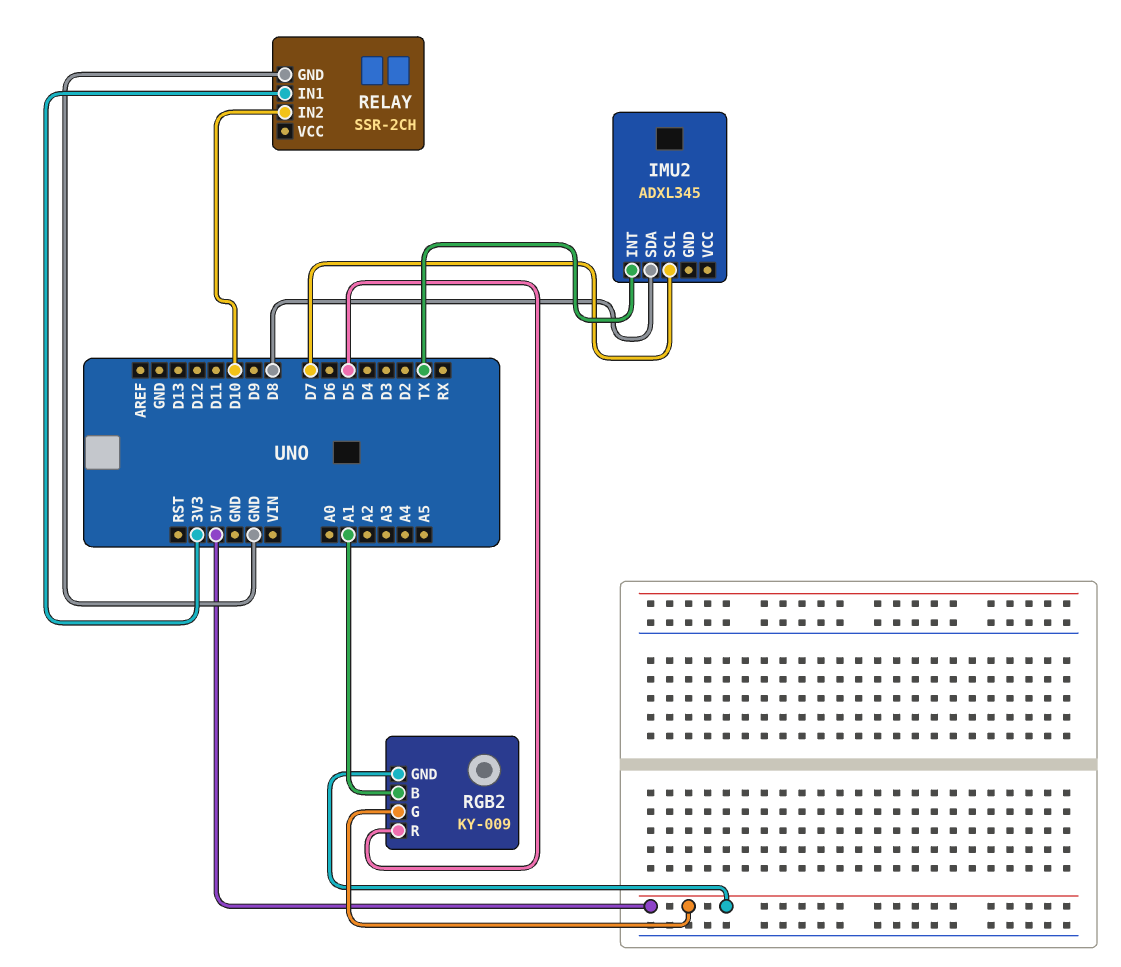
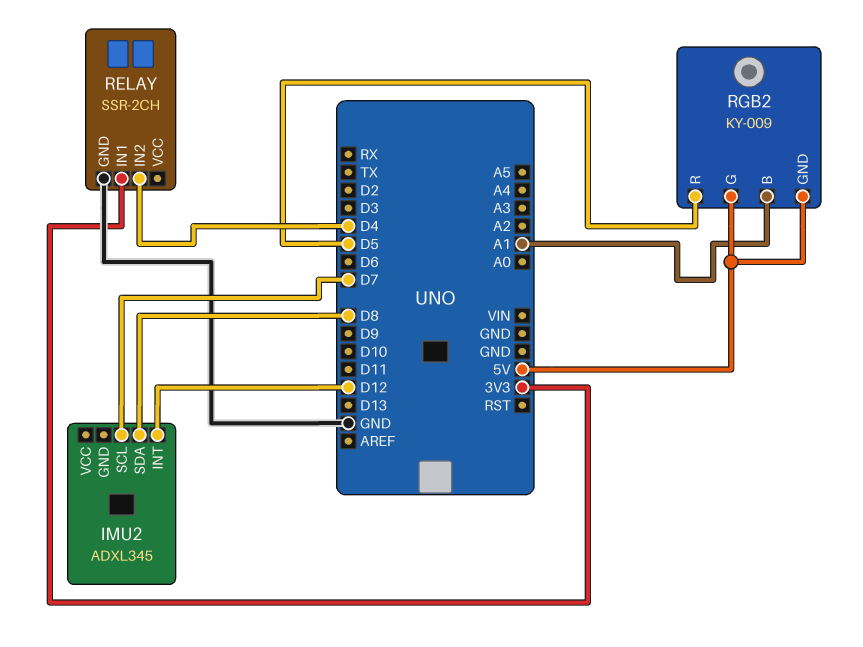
IMU2 pin INT: TX -> D12
RELAY pin IN2: D10 -> D4

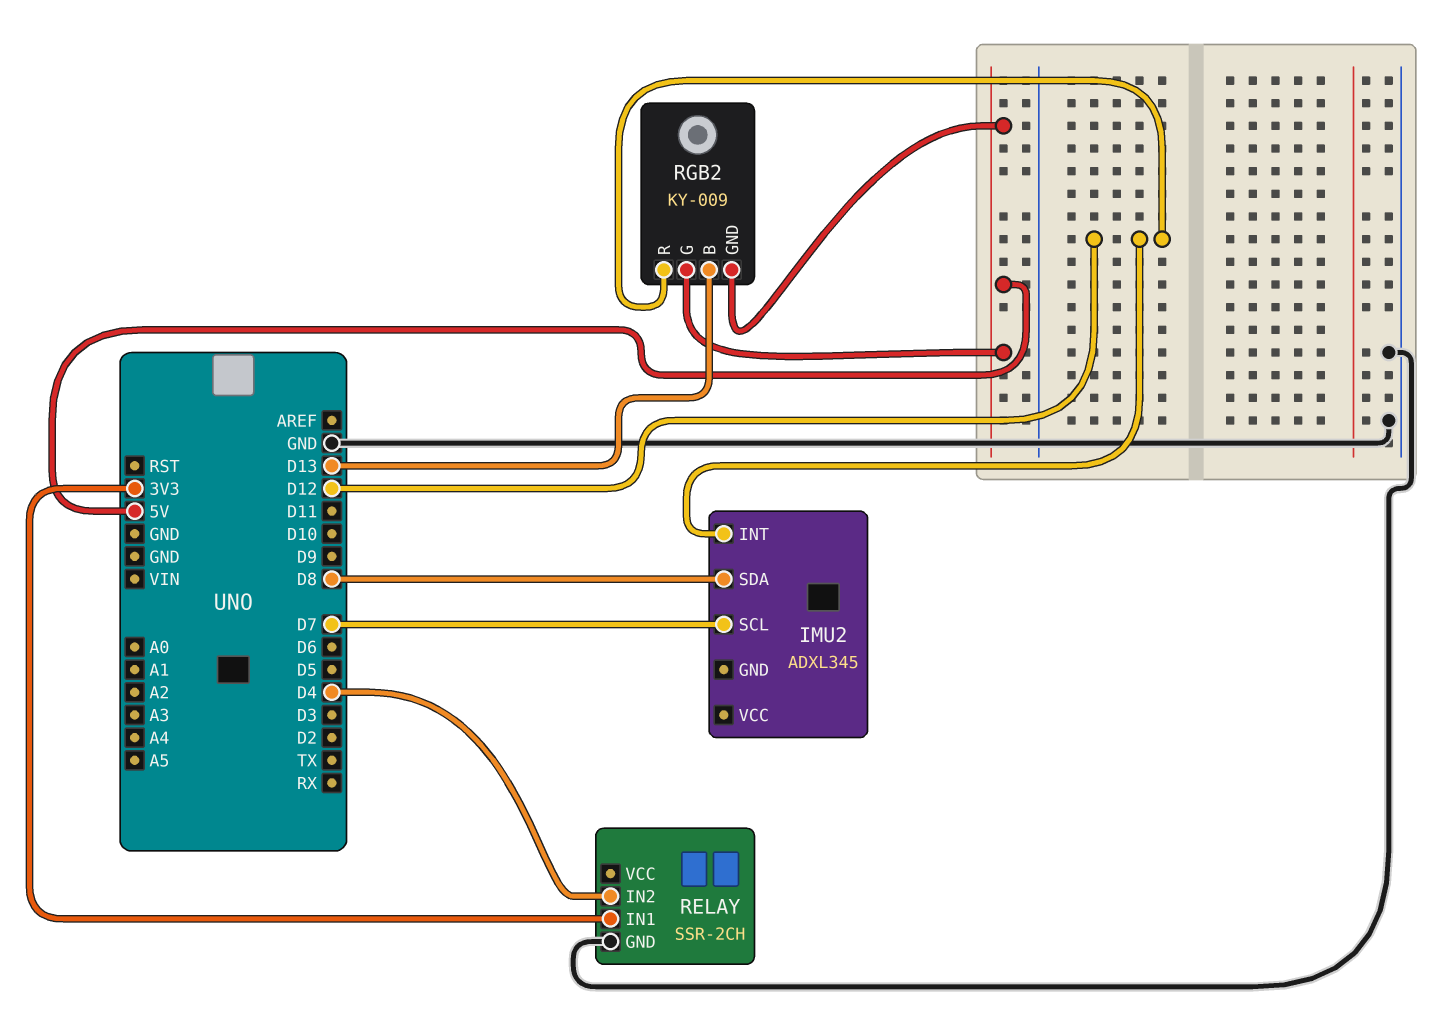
RGB2 pin B: A1 -> D13
RGB2 pin R: D5 -> D12

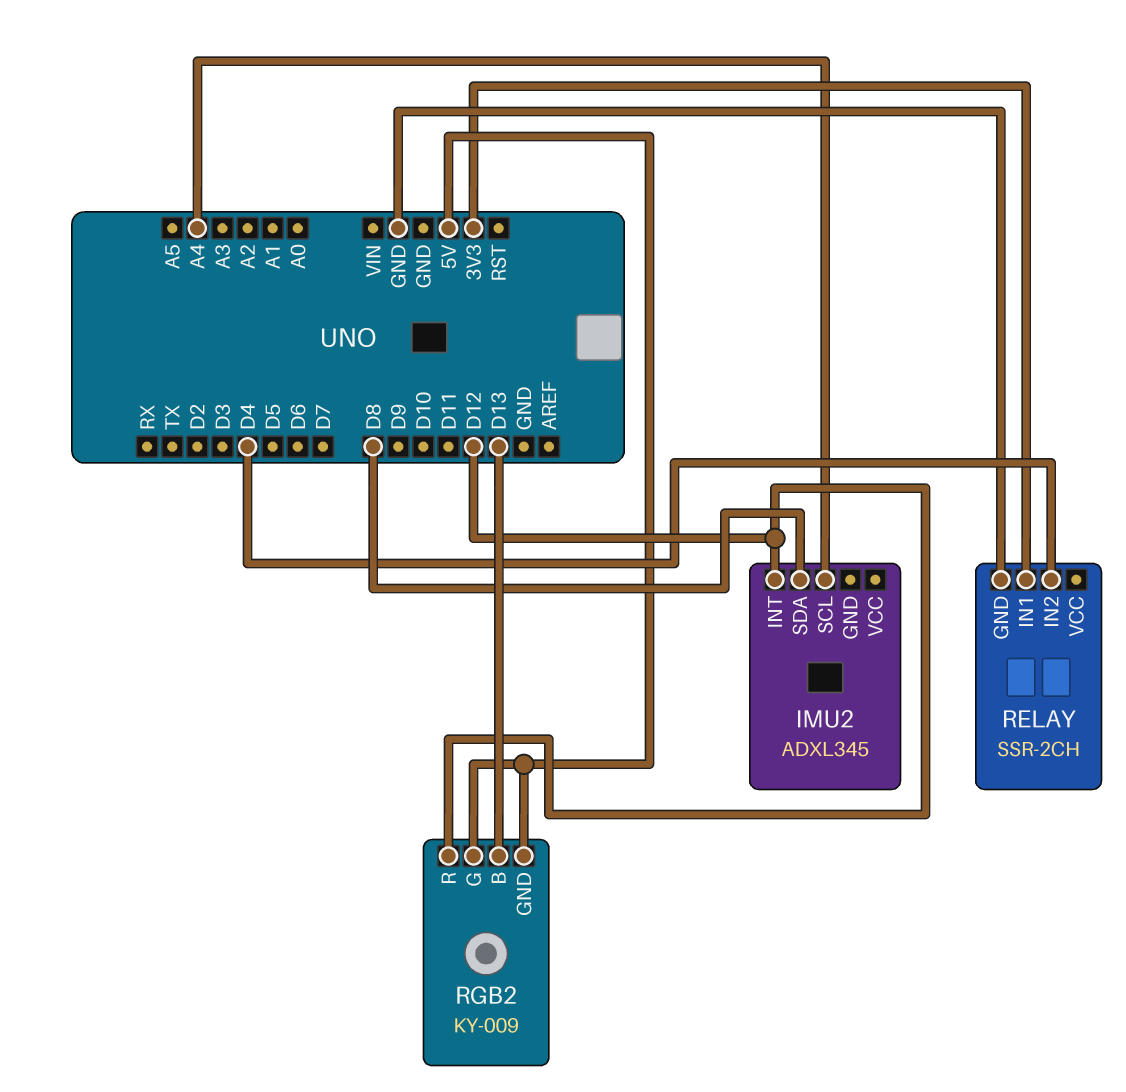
IMU2 pin SCL: D7 -> A4

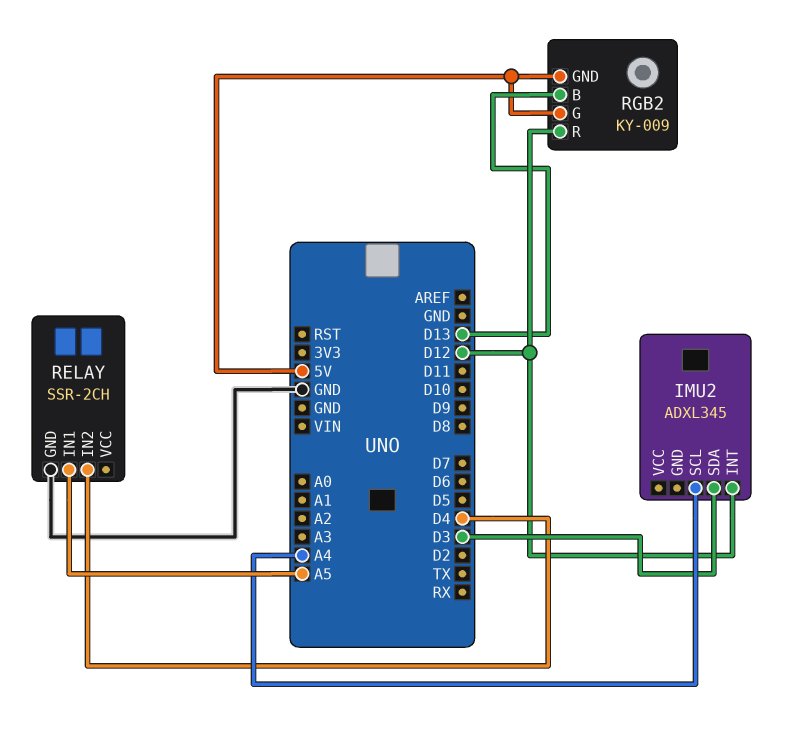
IMU2 pin SDA: D8 -> D3
RELAY pin IN1: 3V3 -> A5

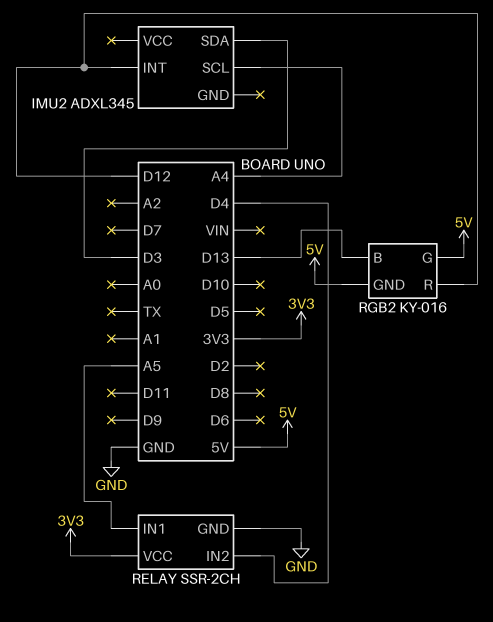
RELAY pin VCC: none -> 3V3
RGB2: KY-009 -> KY-016

